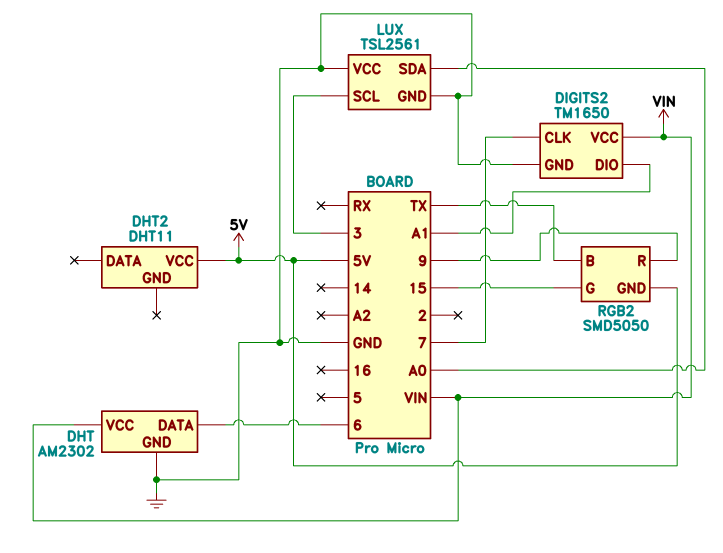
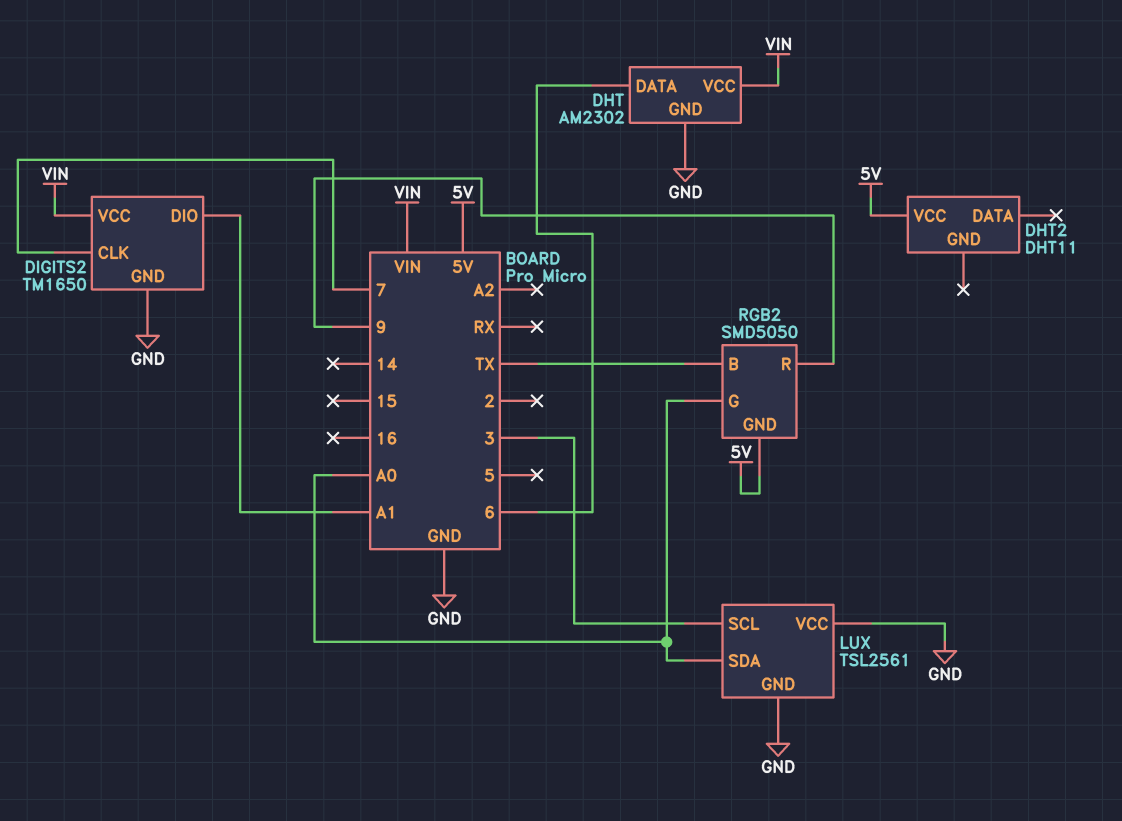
RGB2 pin G: 15 -> A0

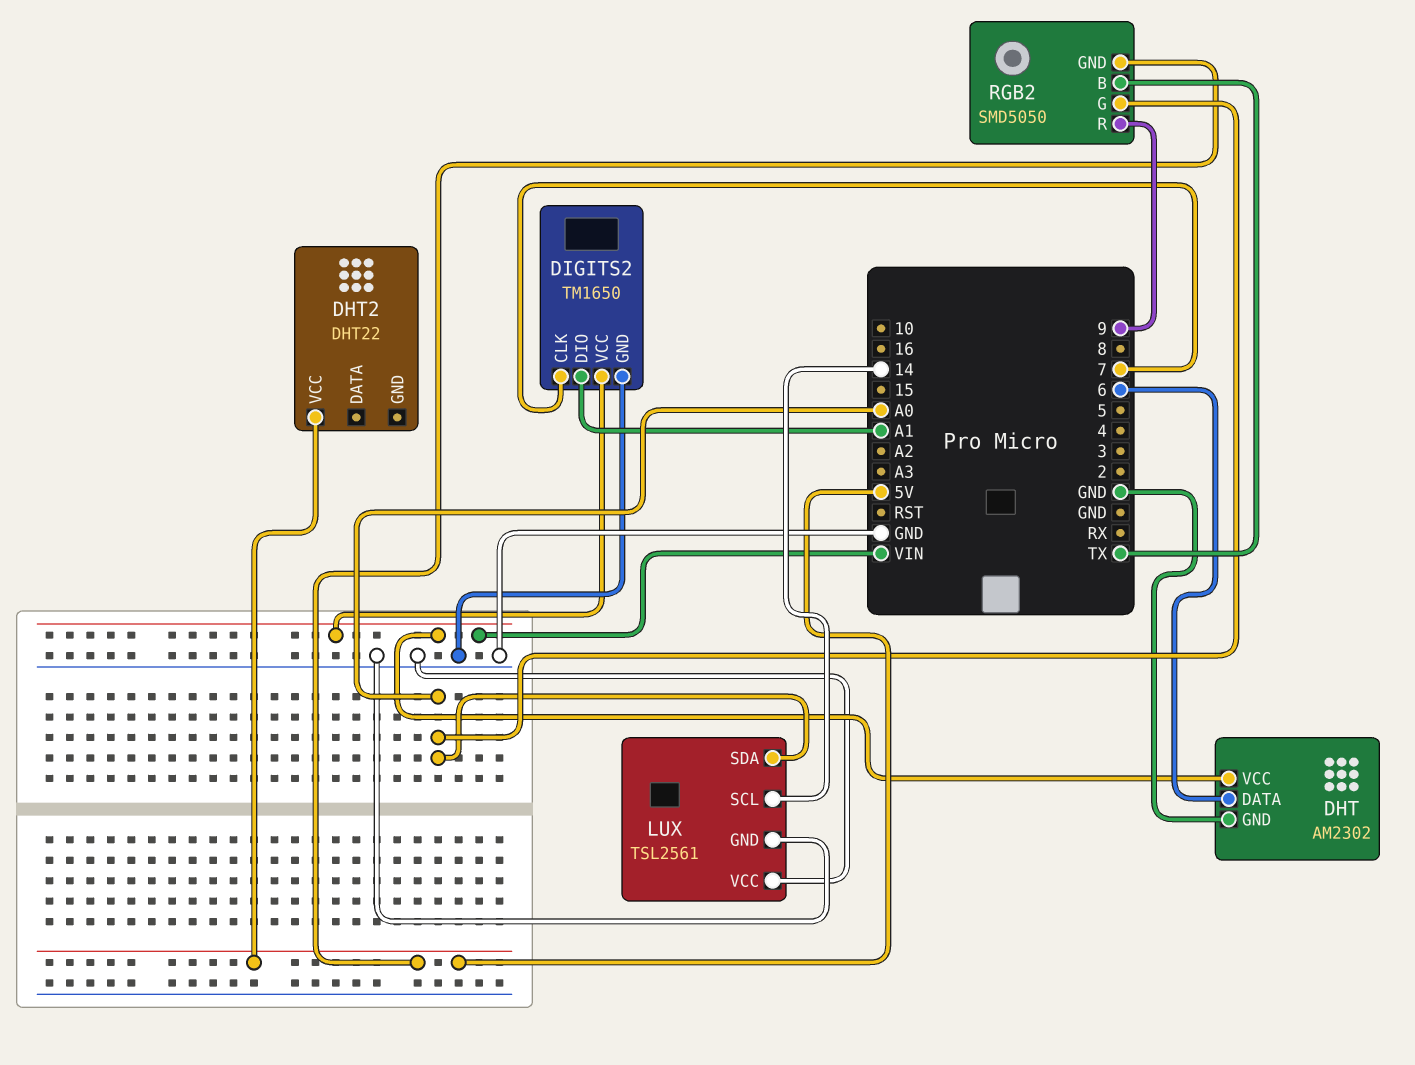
DHT2: DHT11 -> DHT22
LUX pin SCL: 3 -> 14

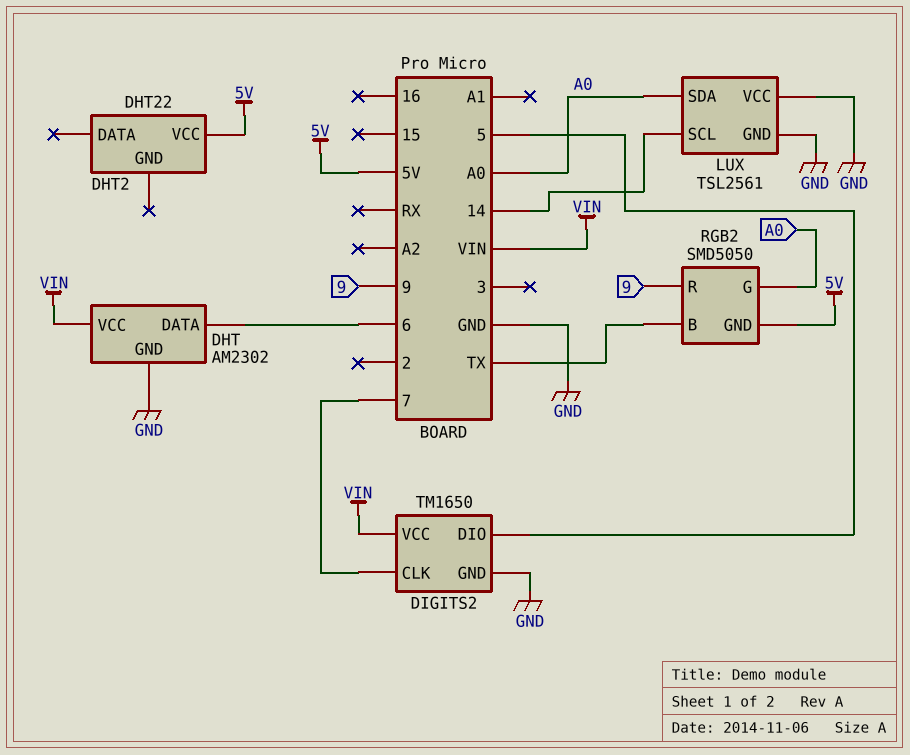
DIGITS2 pin DIO: A1 -> 5

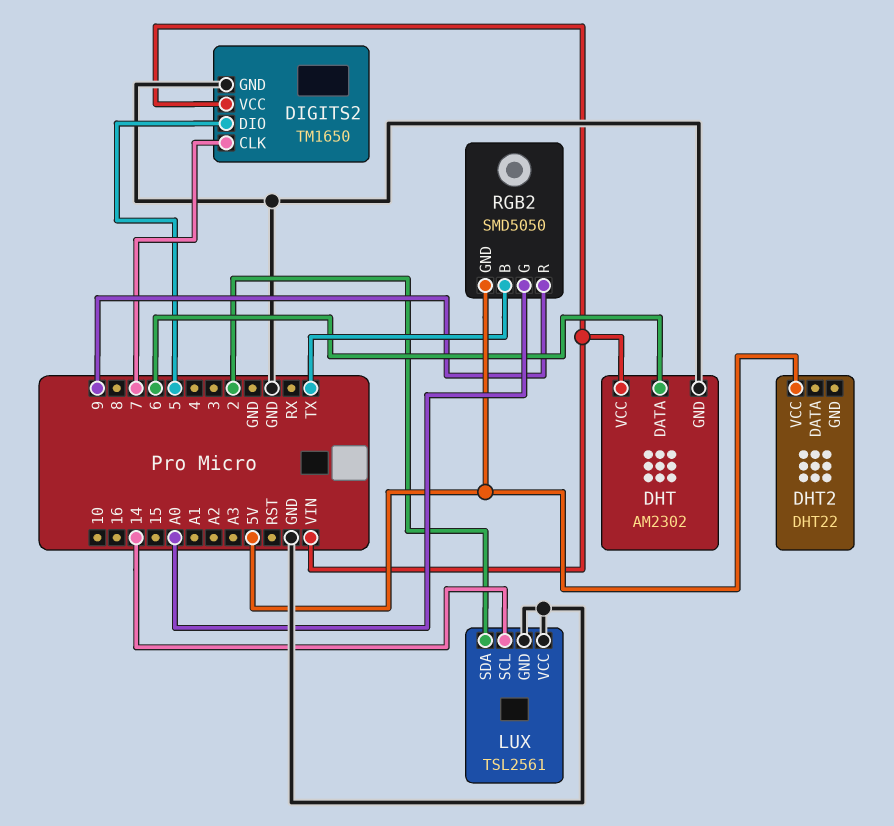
LUX pin SDA: A0 -> 2

